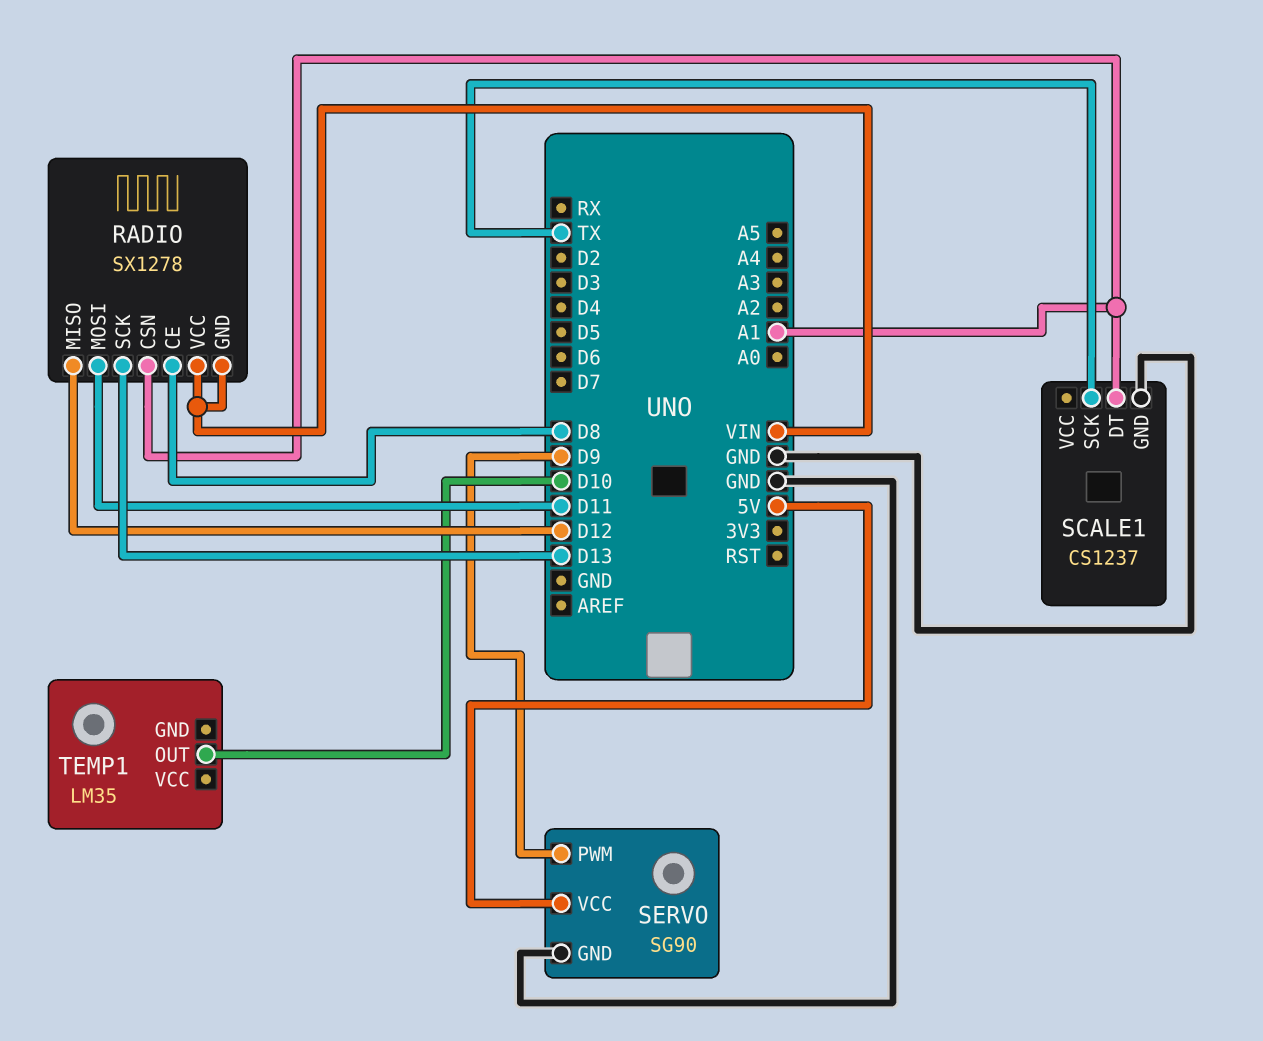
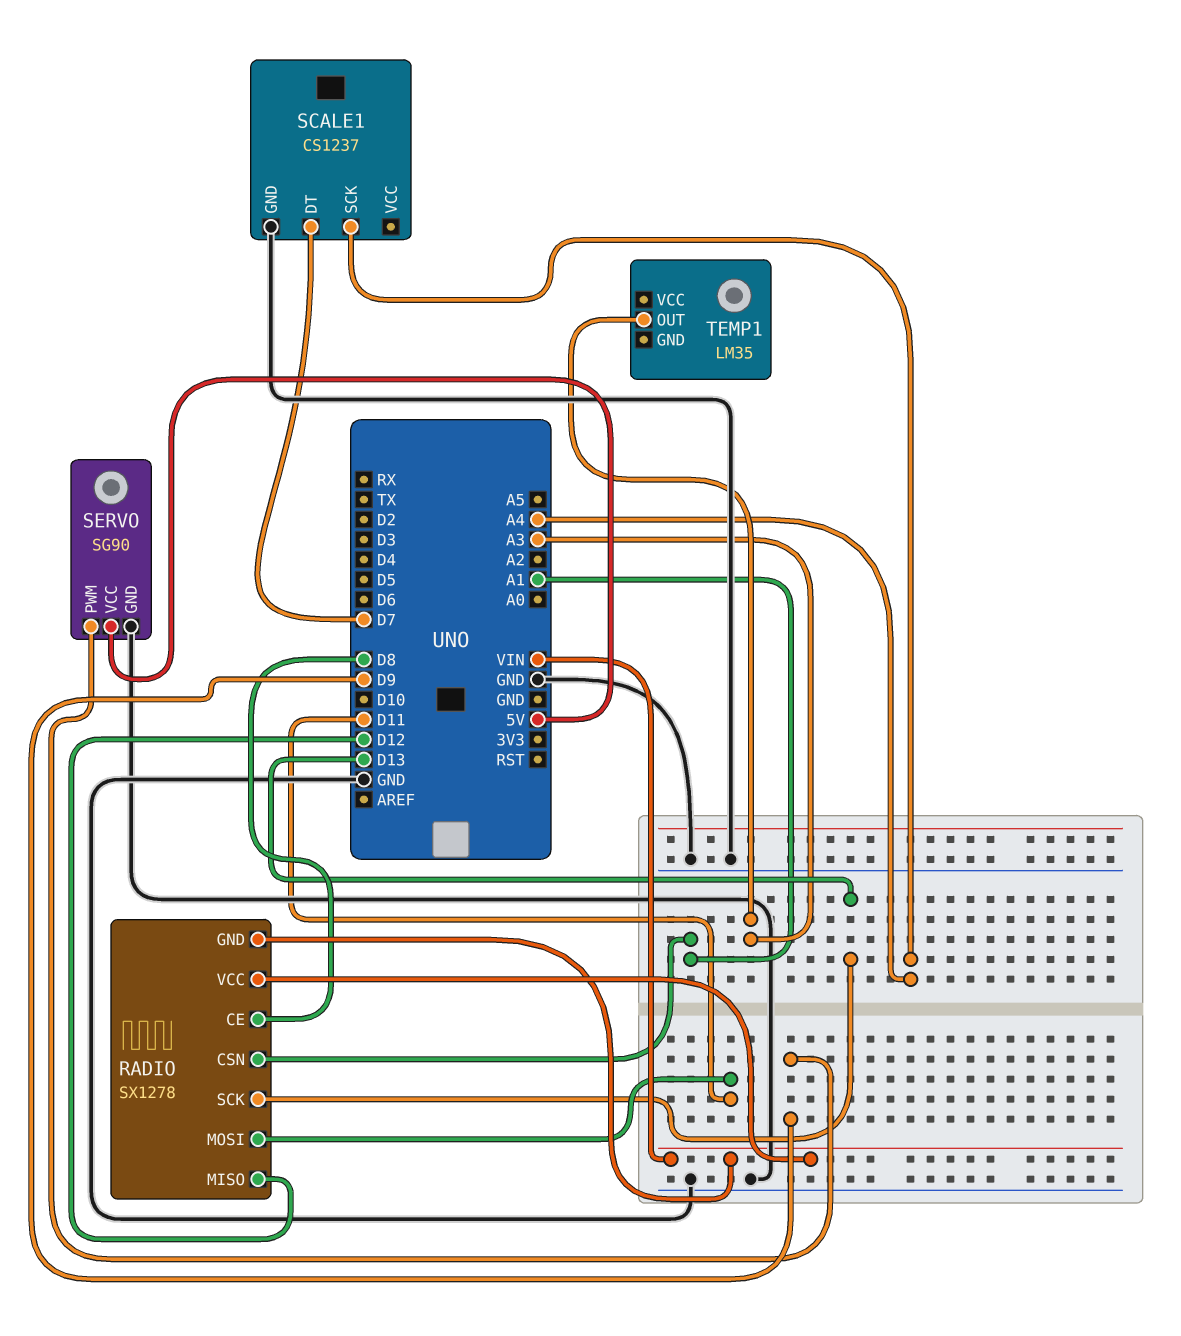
SCALE1 pin DT: A1 -> D7
SCALE1 pin SCK: TX -> A4
TEMP1 pin OUT: D10 -> A3

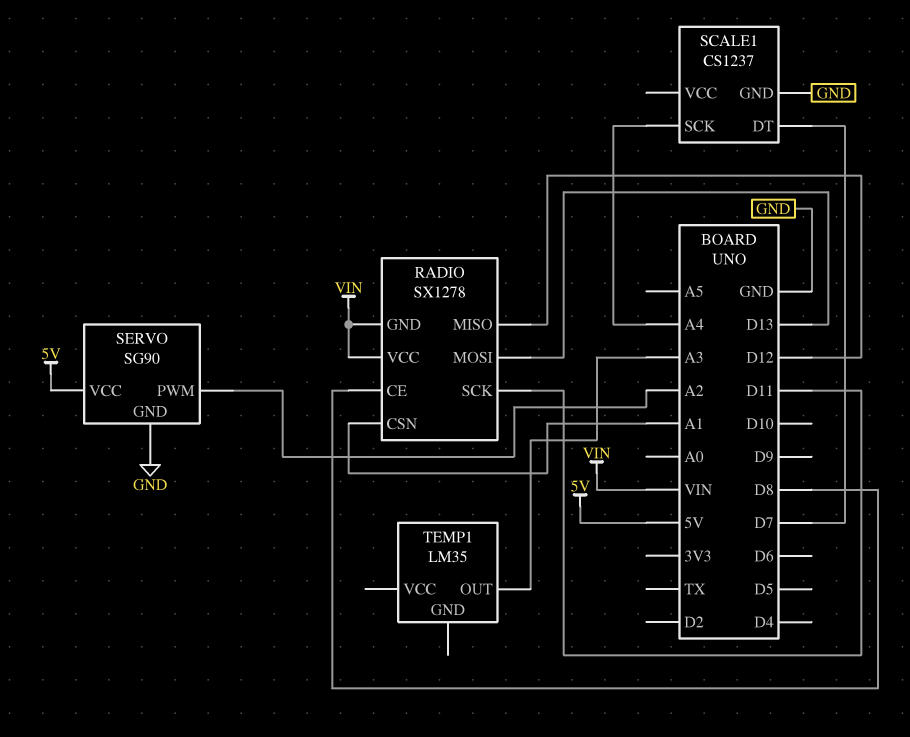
RADIO pin MOSI: D11 -> D13
RADIO pin SCK: D13 -> D11
SERVO pin PWM: D9 -> A2

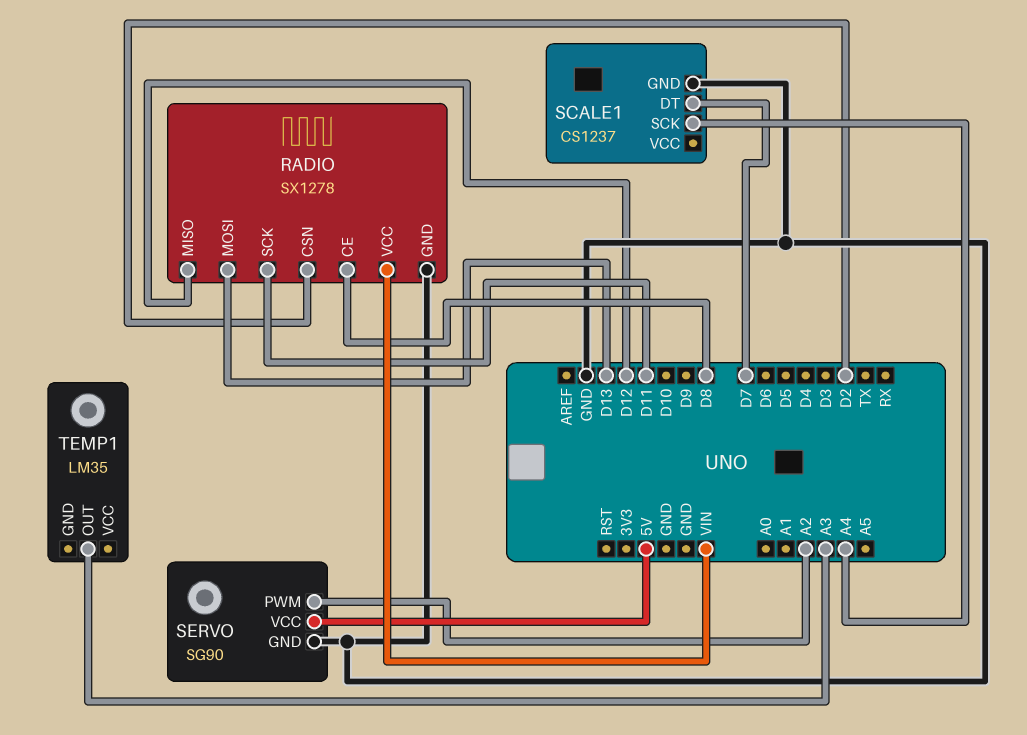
RADIO pin CSN: A1 -> D2
RADIO pin GND: VIN -> GND

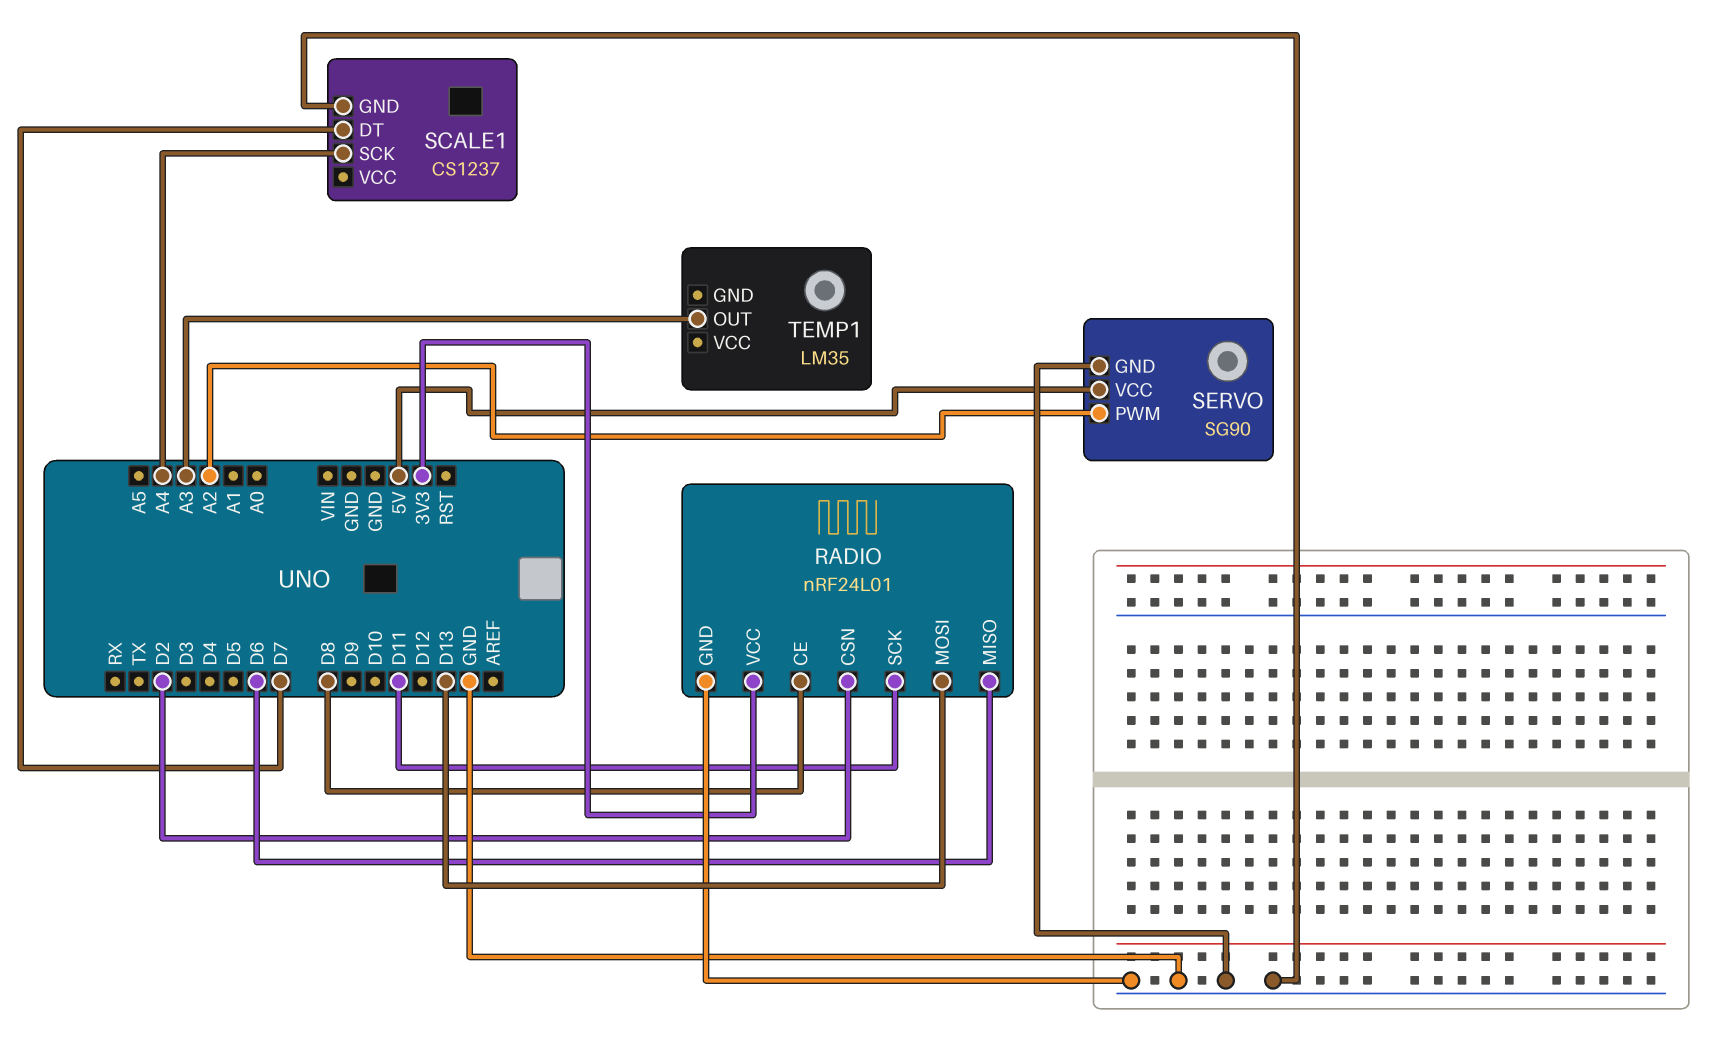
RADIO: SX1278 -> nRF24L01
RADIO pin MISO: D12 -> D6
RADIO pin VCC: VIN -> 3V3

